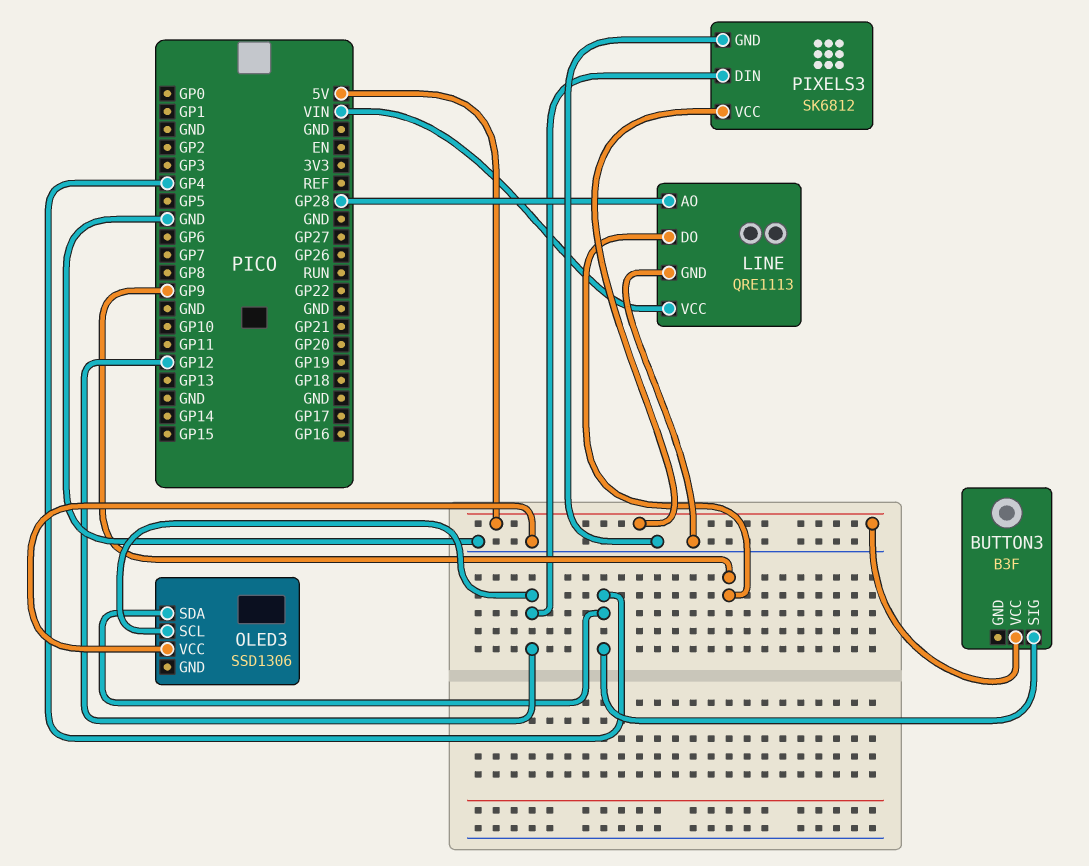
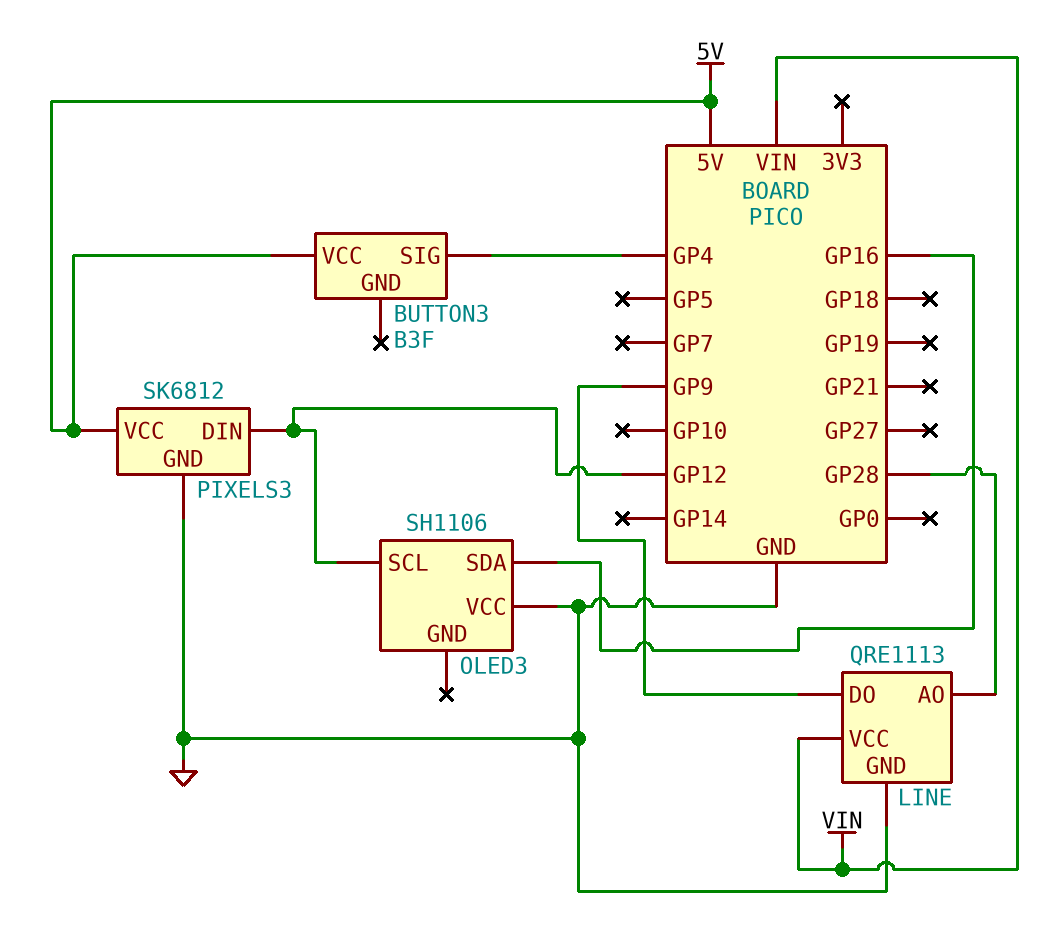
OLED3: SSD1306 -> SH1106
OLED3 pin SDA: GP4 -> GP16

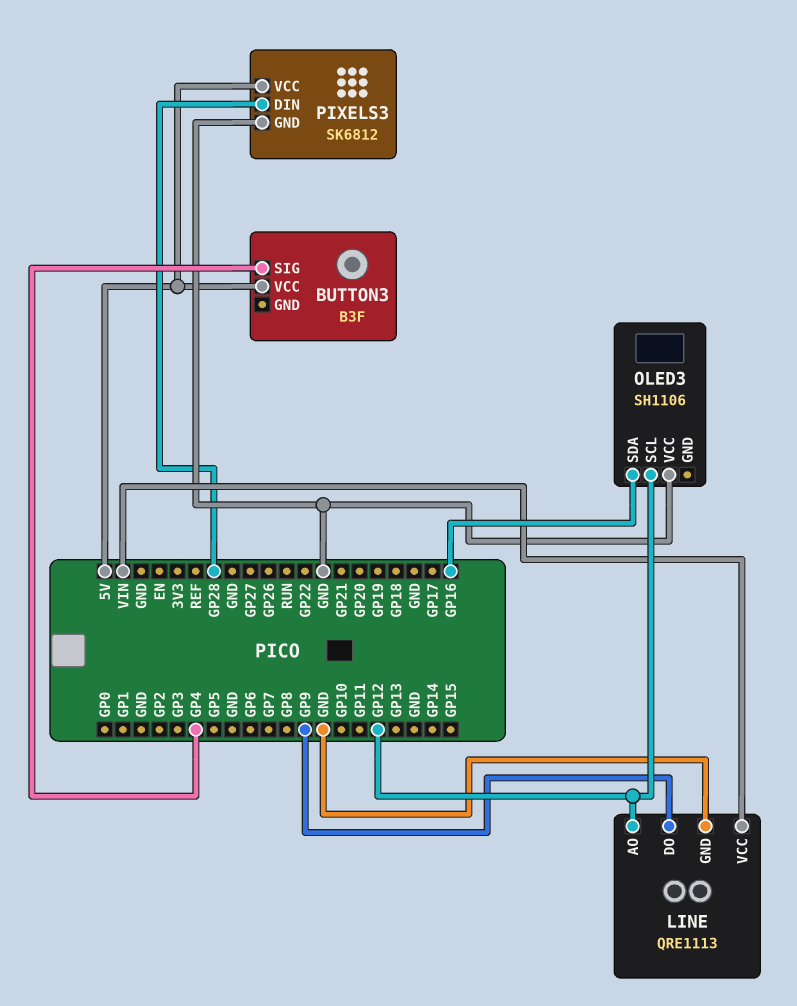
LINE pin AO: GP28 -> GP12
PIXELS3 pin DIN: GP12 -> GP28

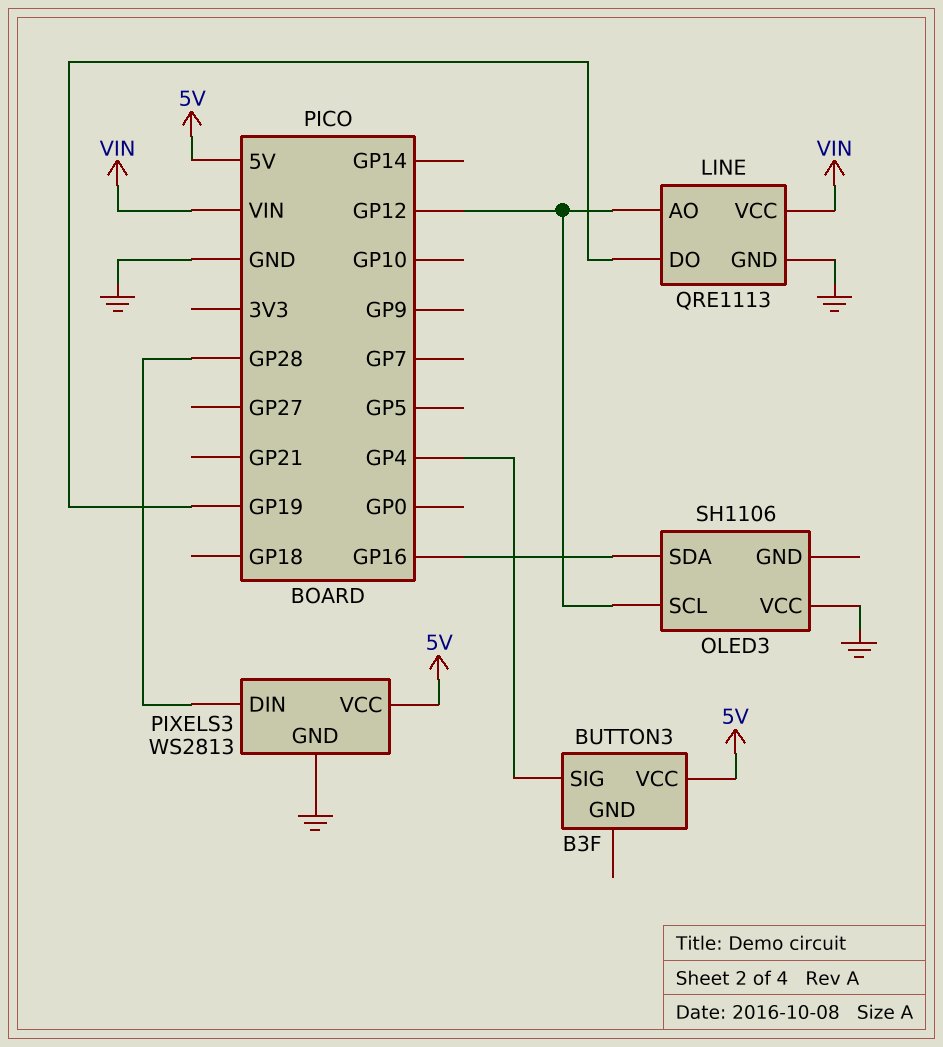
LINE pin DO: GP9 -> GP19
PIXELS3: SK6812 -> WS2813

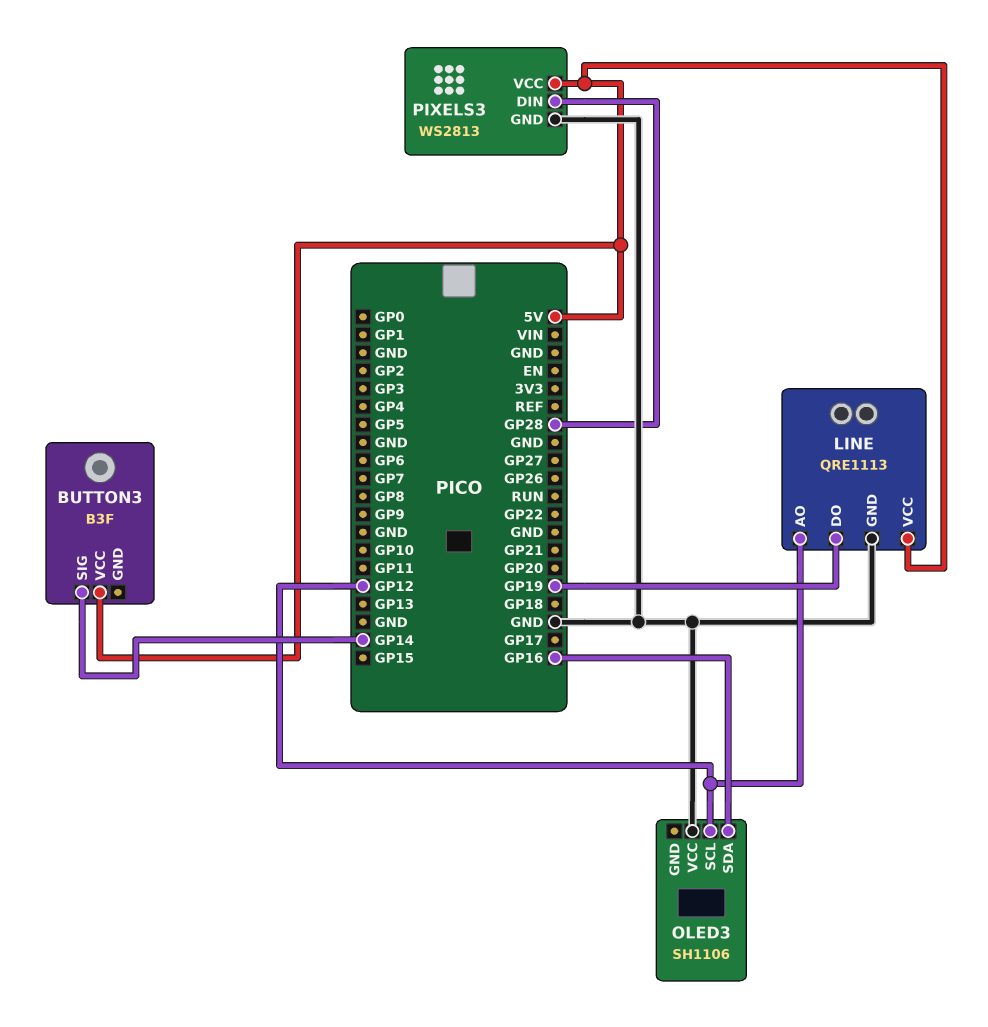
BUTTON3 pin SIG: GP4 -> GP14
LINE pin VCC: VIN -> 5V

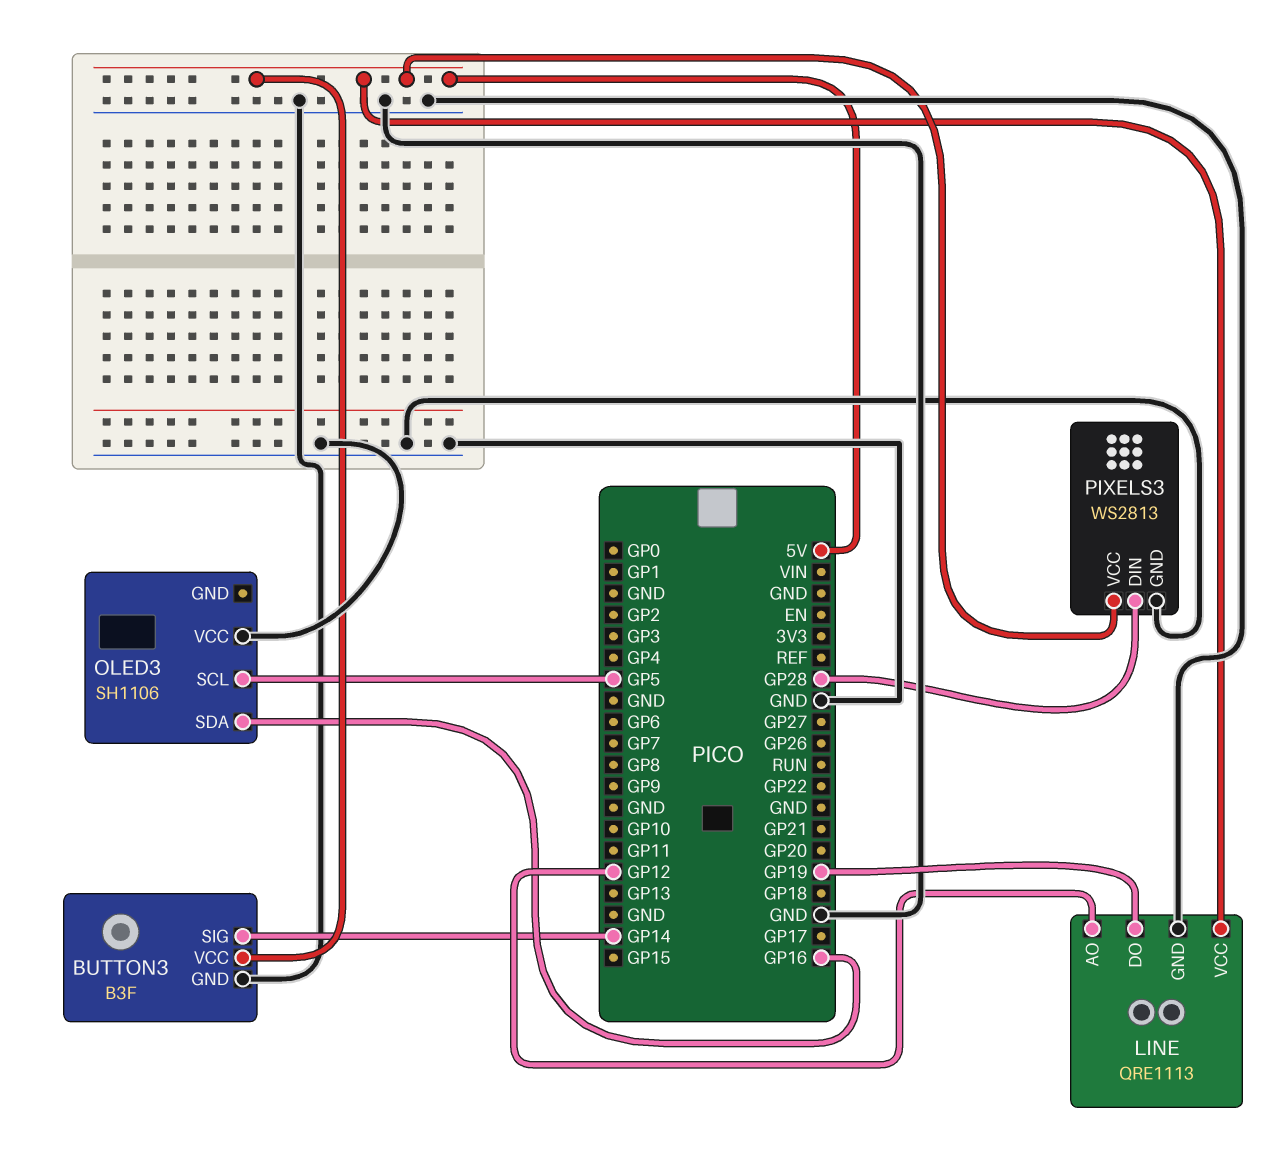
BUTTON3 pin GND: none -> GND
OLED3 pin SCL: GP12 -> GP5

